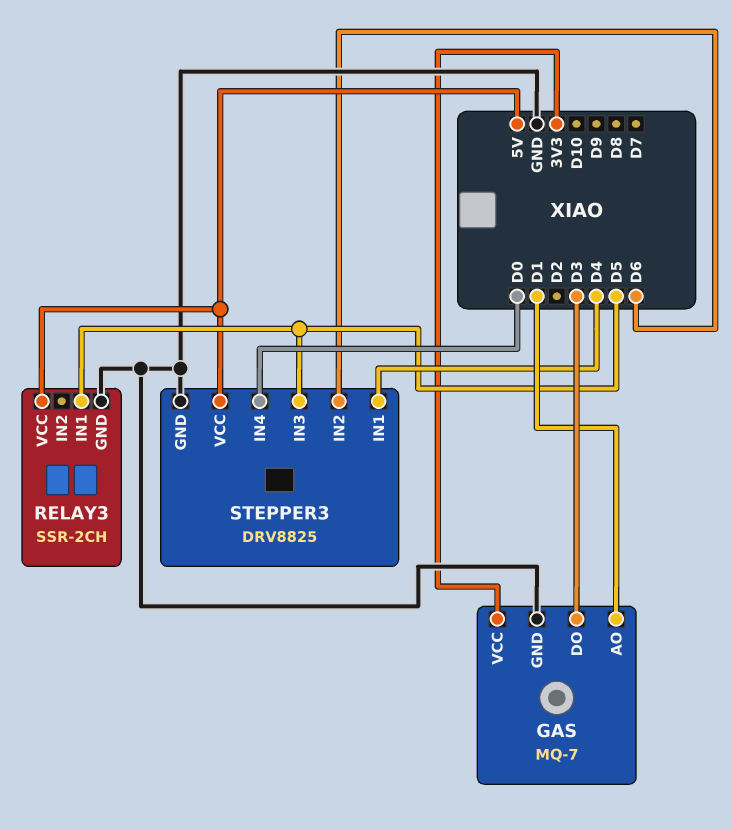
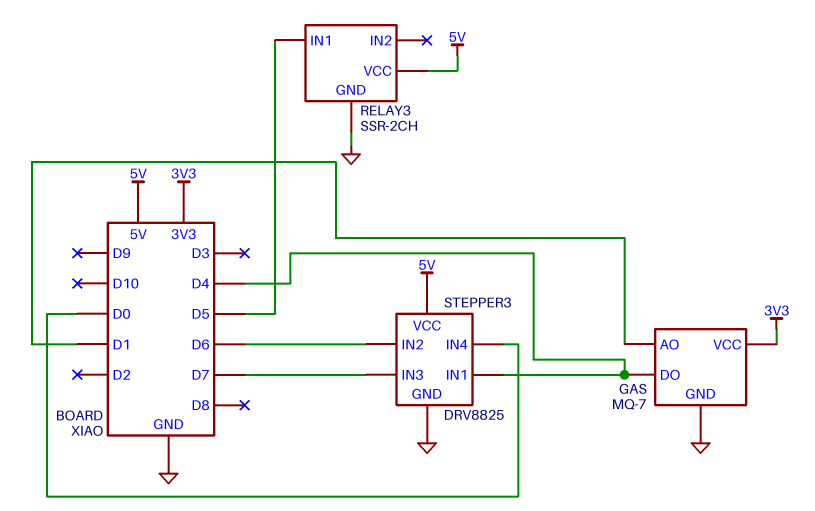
GAS pin DO: D3 -> D4
STEPPER3 pin IN3: D5 -> D7

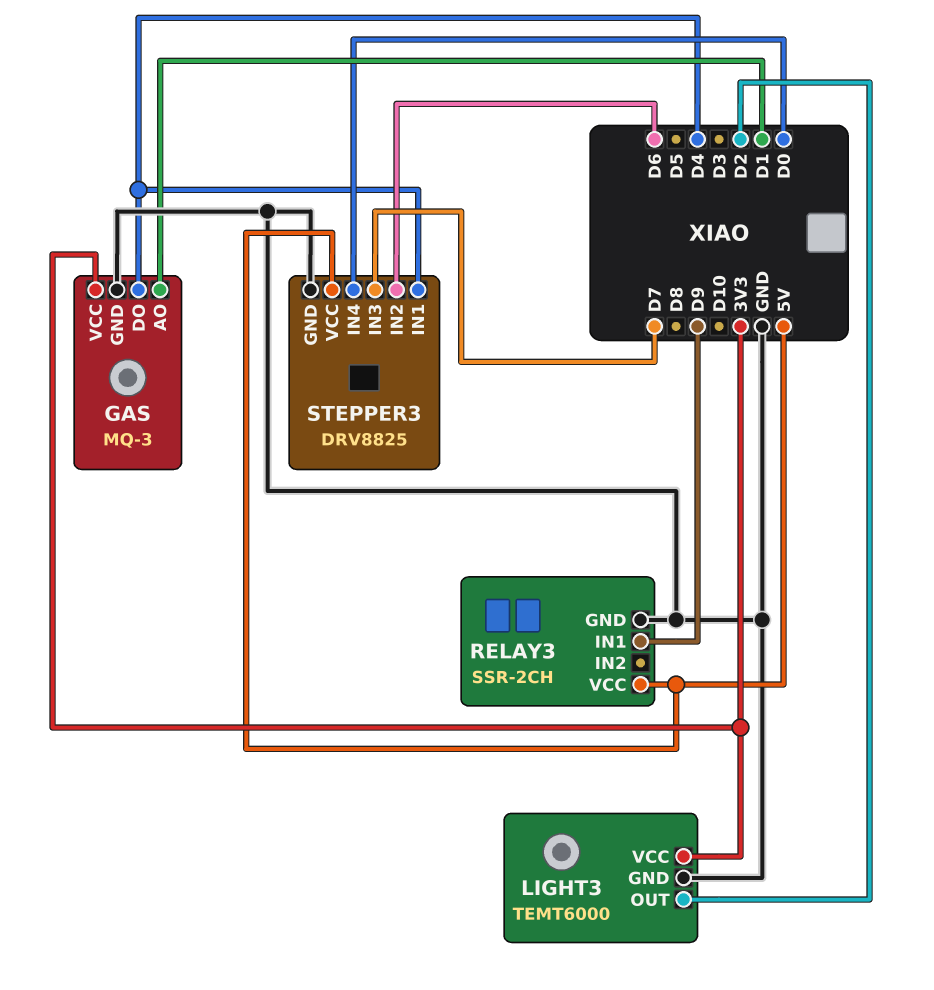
GAS: MQ-7 -> MQ-3
LIGHT3: none -> TEMT6000
LIGHT3 pin GND: none -> GND
LIGHT3 pin OUT: none -> D2
LIGHT3 pin VCC: none -> 3V3
RELAY3 pin IN1: D5 -> D9

